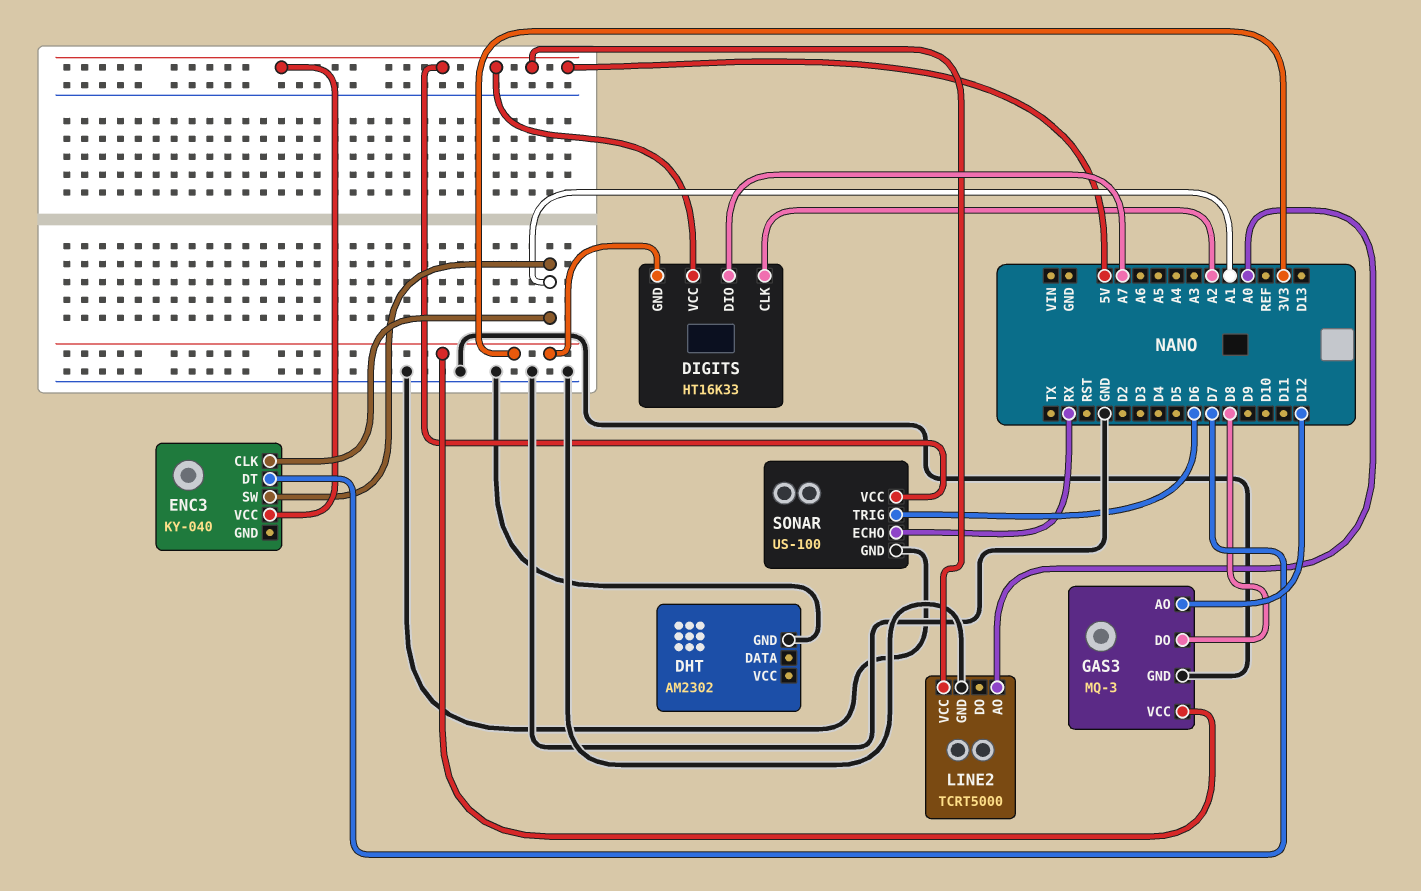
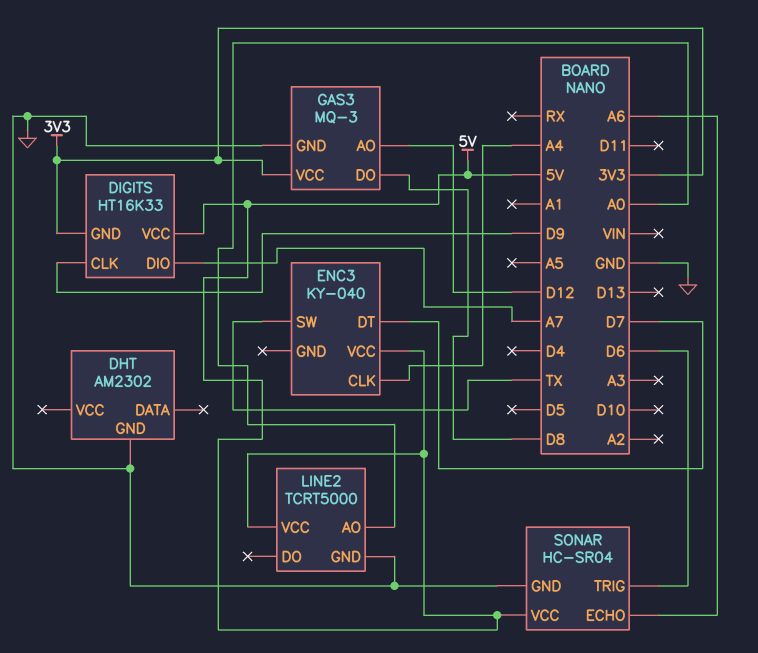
DIGITS pin CLK: A2 -> D9
ENC3 pin CLK: A1 -> A4
ENC3 pin SW: A1 -> TX
SONAR: US-100 -> HC-SR04
SONAR pin ECHO: RX -> A6

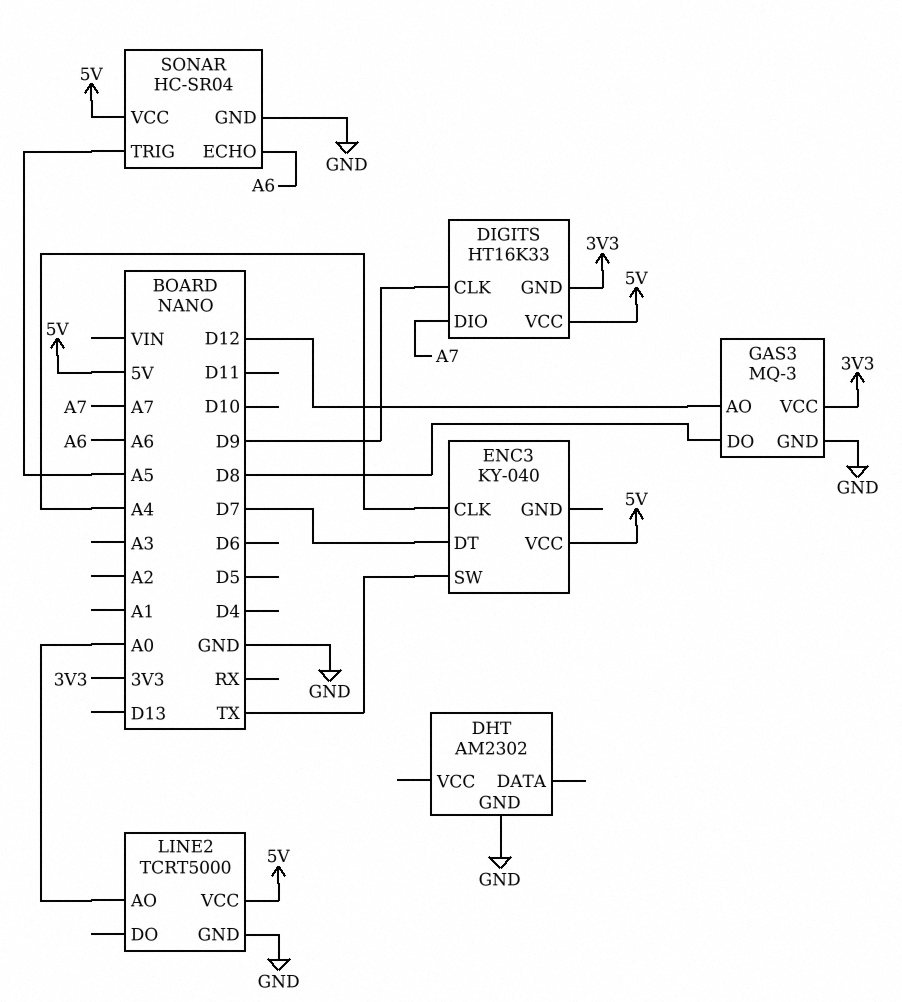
SONAR pin TRIG: D6 -> A5

